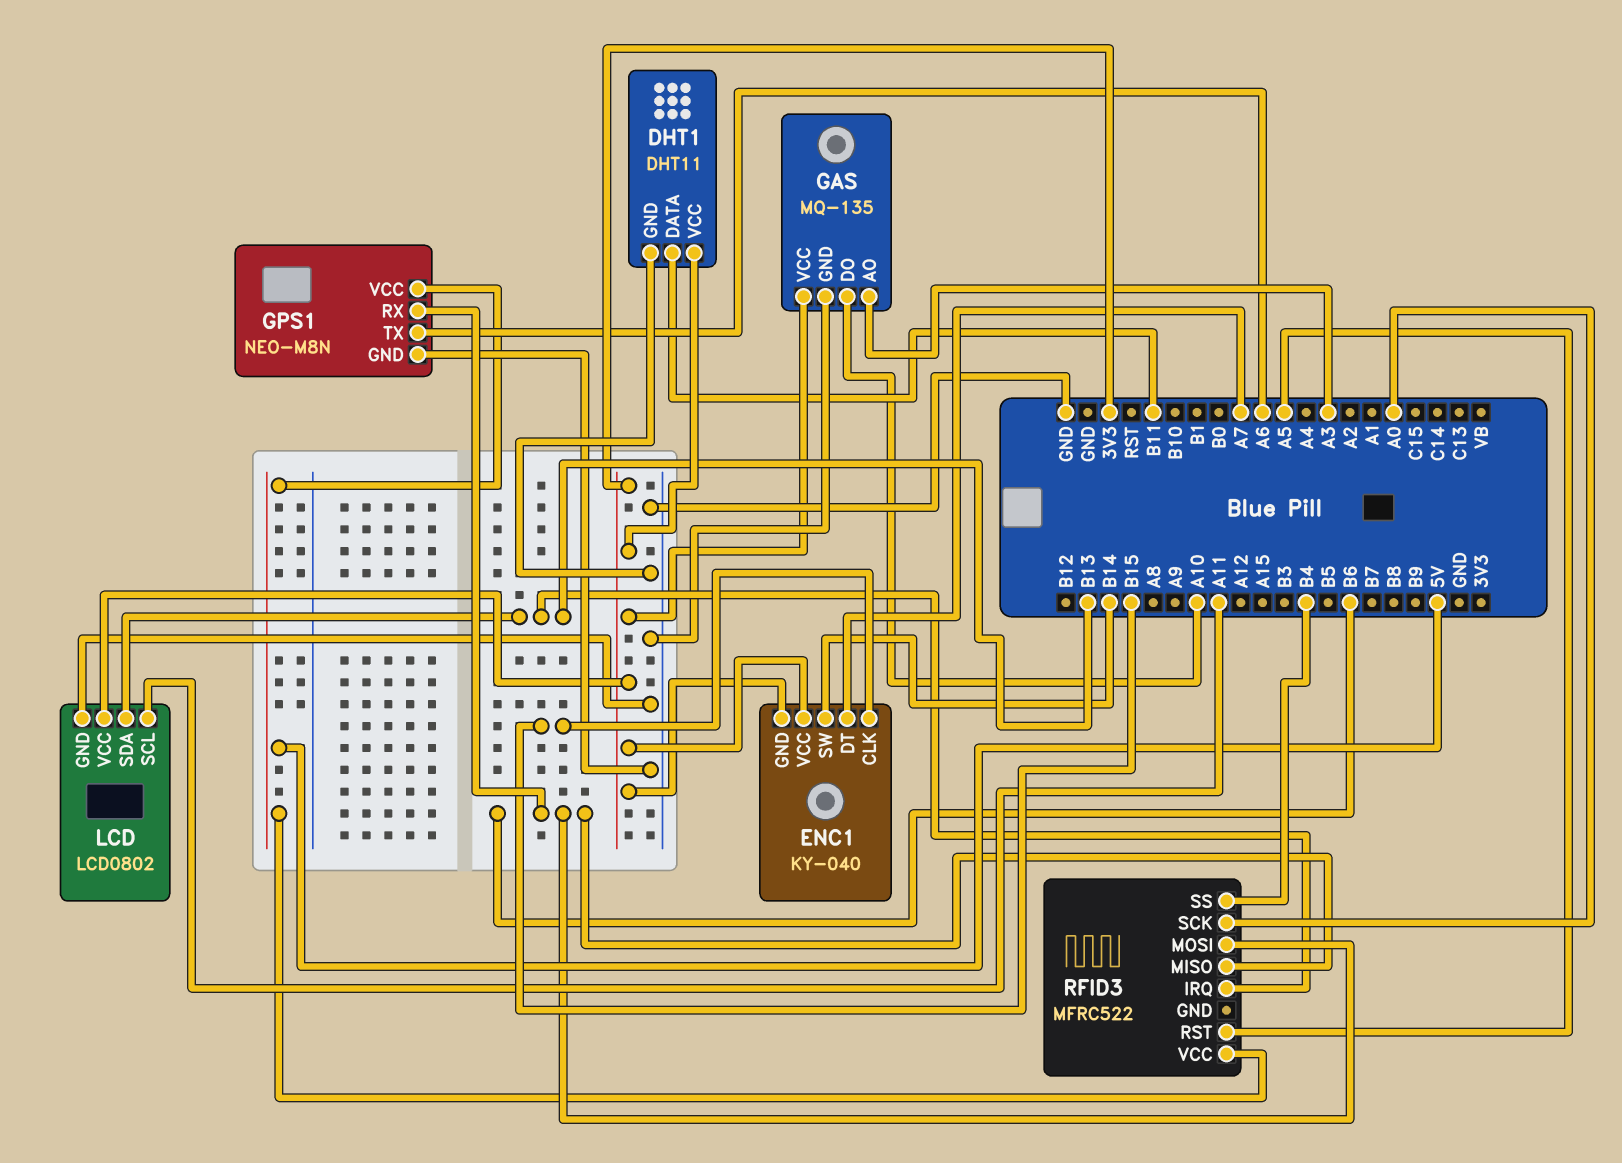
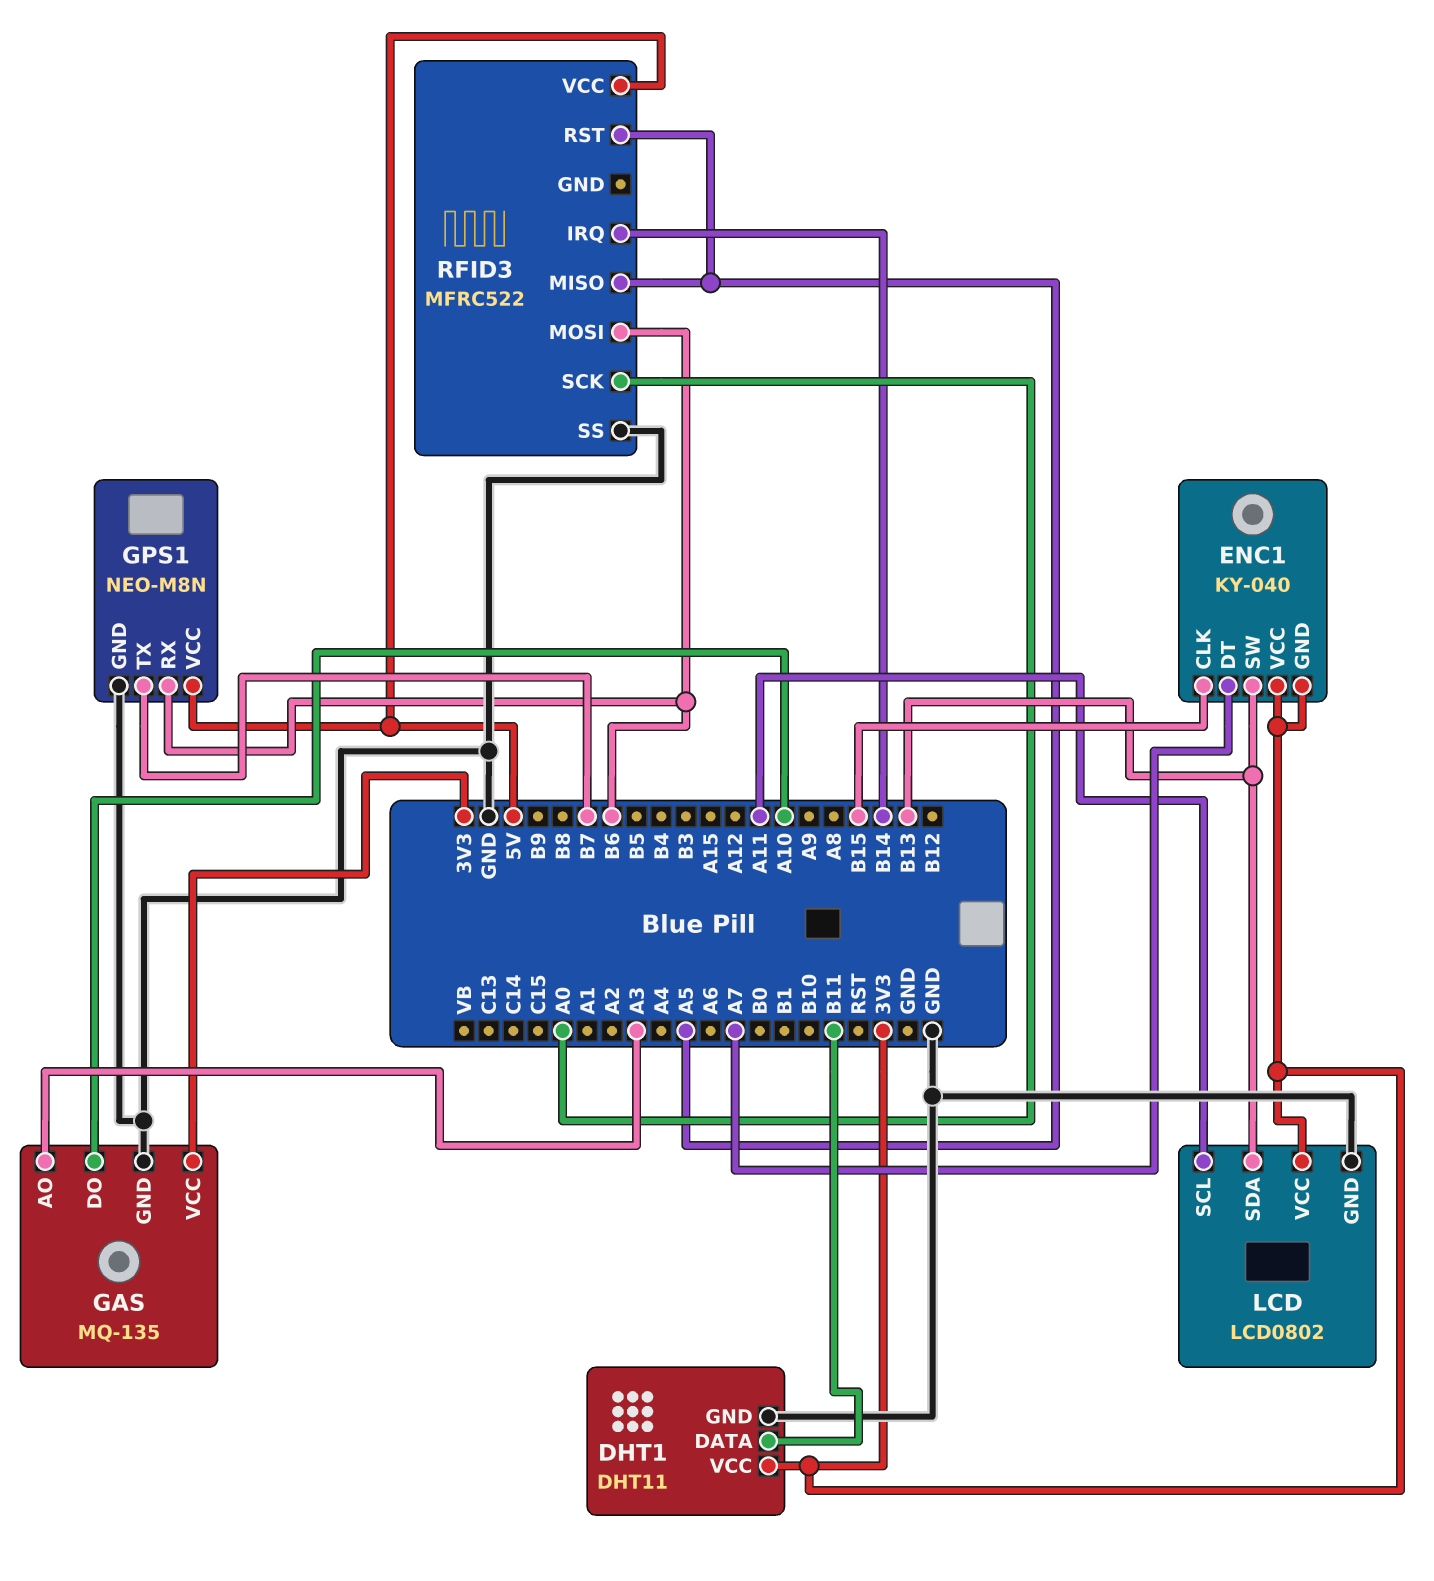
ENC1 pin SW: B14 -> B13
GPS1 pin TX: A6 -> B7
RFID3 pin IRQ: B13 -> B14
RFID3 pin MISO: B6 -> A5
RFID3 pin SS: B4 -> GND

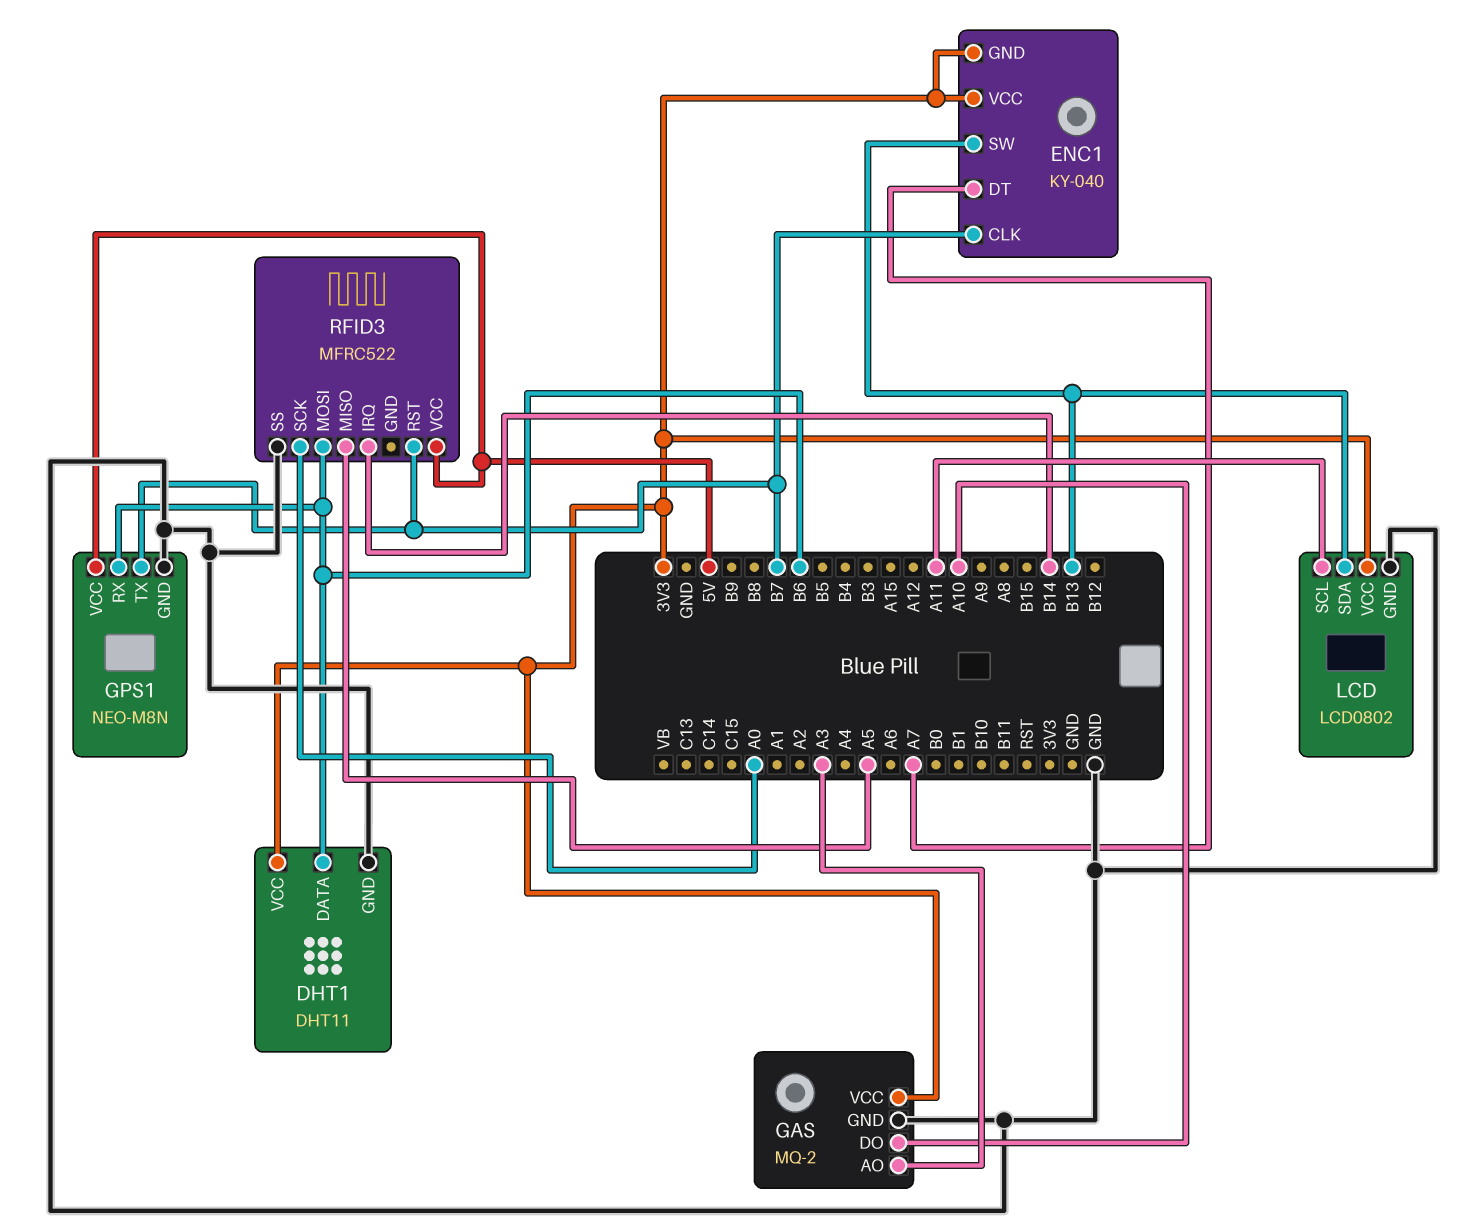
DHT1 pin DATA: B11 -> B6
ENC1 pin CLK: B15 -> B7
GAS: MQ-135 -> MQ-2
RFID3 pin RST: A5 -> B7

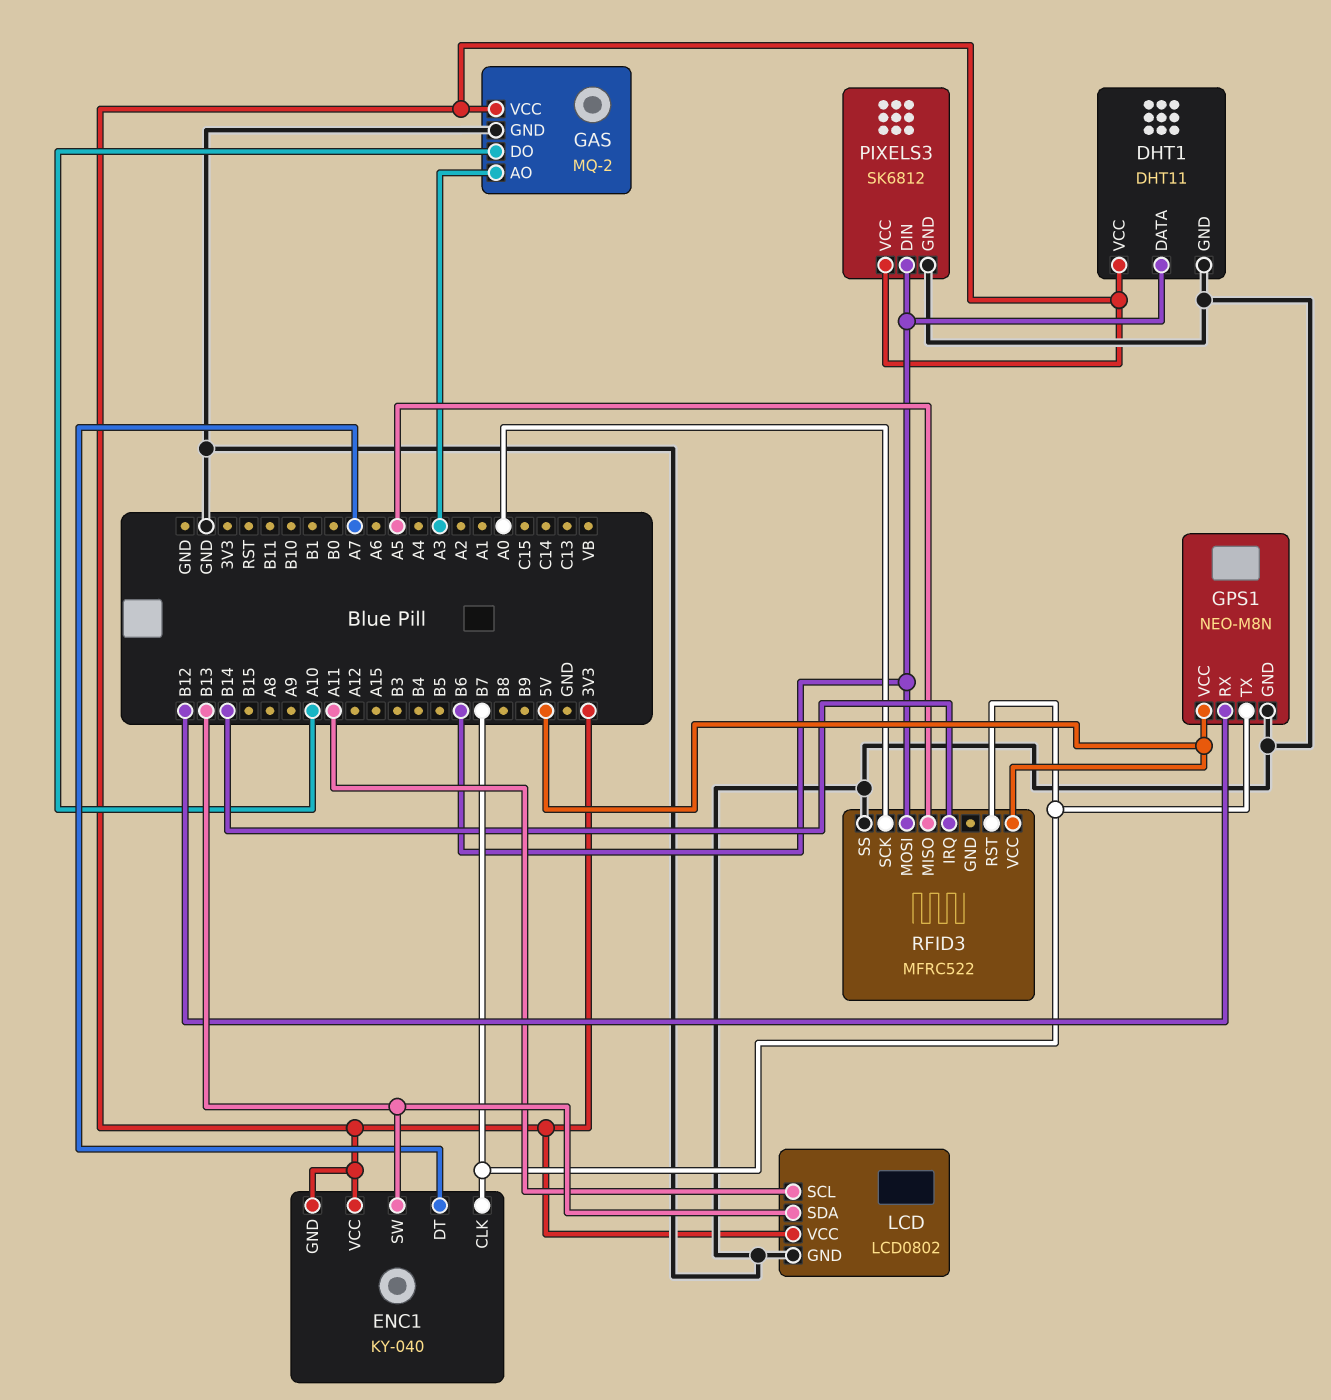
GPS1 pin RX: B6 -> B12
PIXELS3: none -> SK6812
PIXELS3 pin DIN: none -> B6
PIXELS3 pin GND: none -> GND
PIXELS3 pin VCC: none -> 3V3

